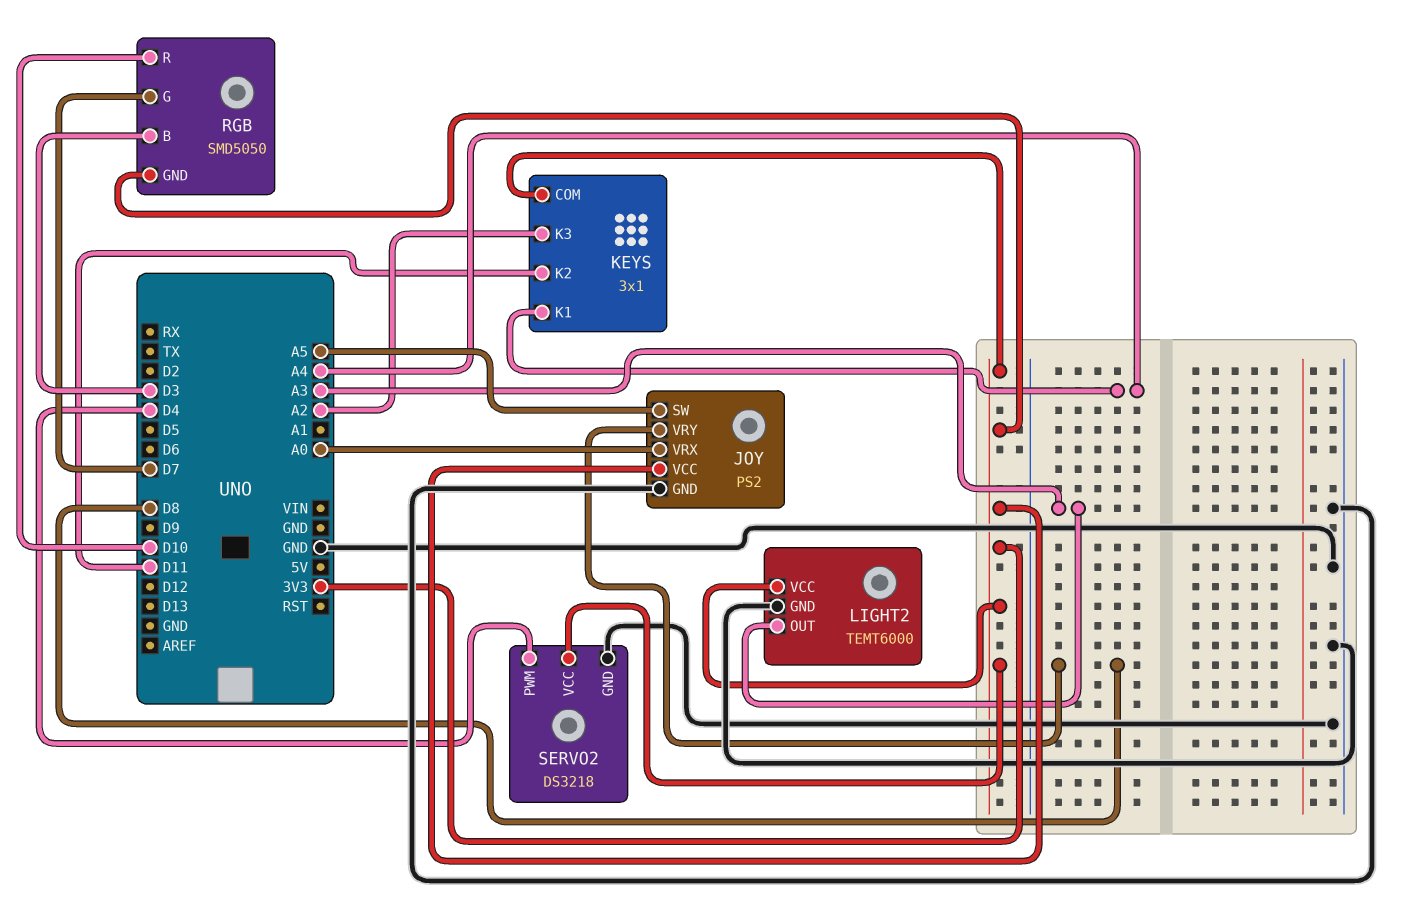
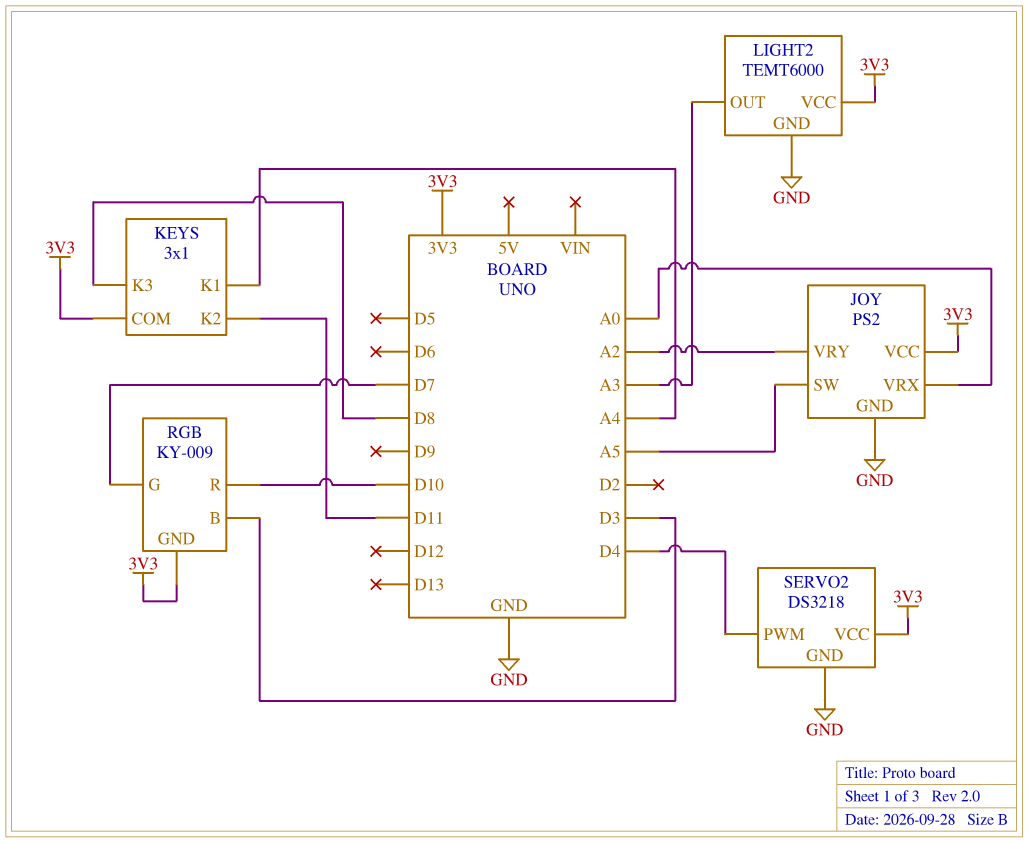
JOY pin VRY: D8 -> A2
KEYS pin K3: A2 -> D8
RGB: SMD5050 -> KY-009

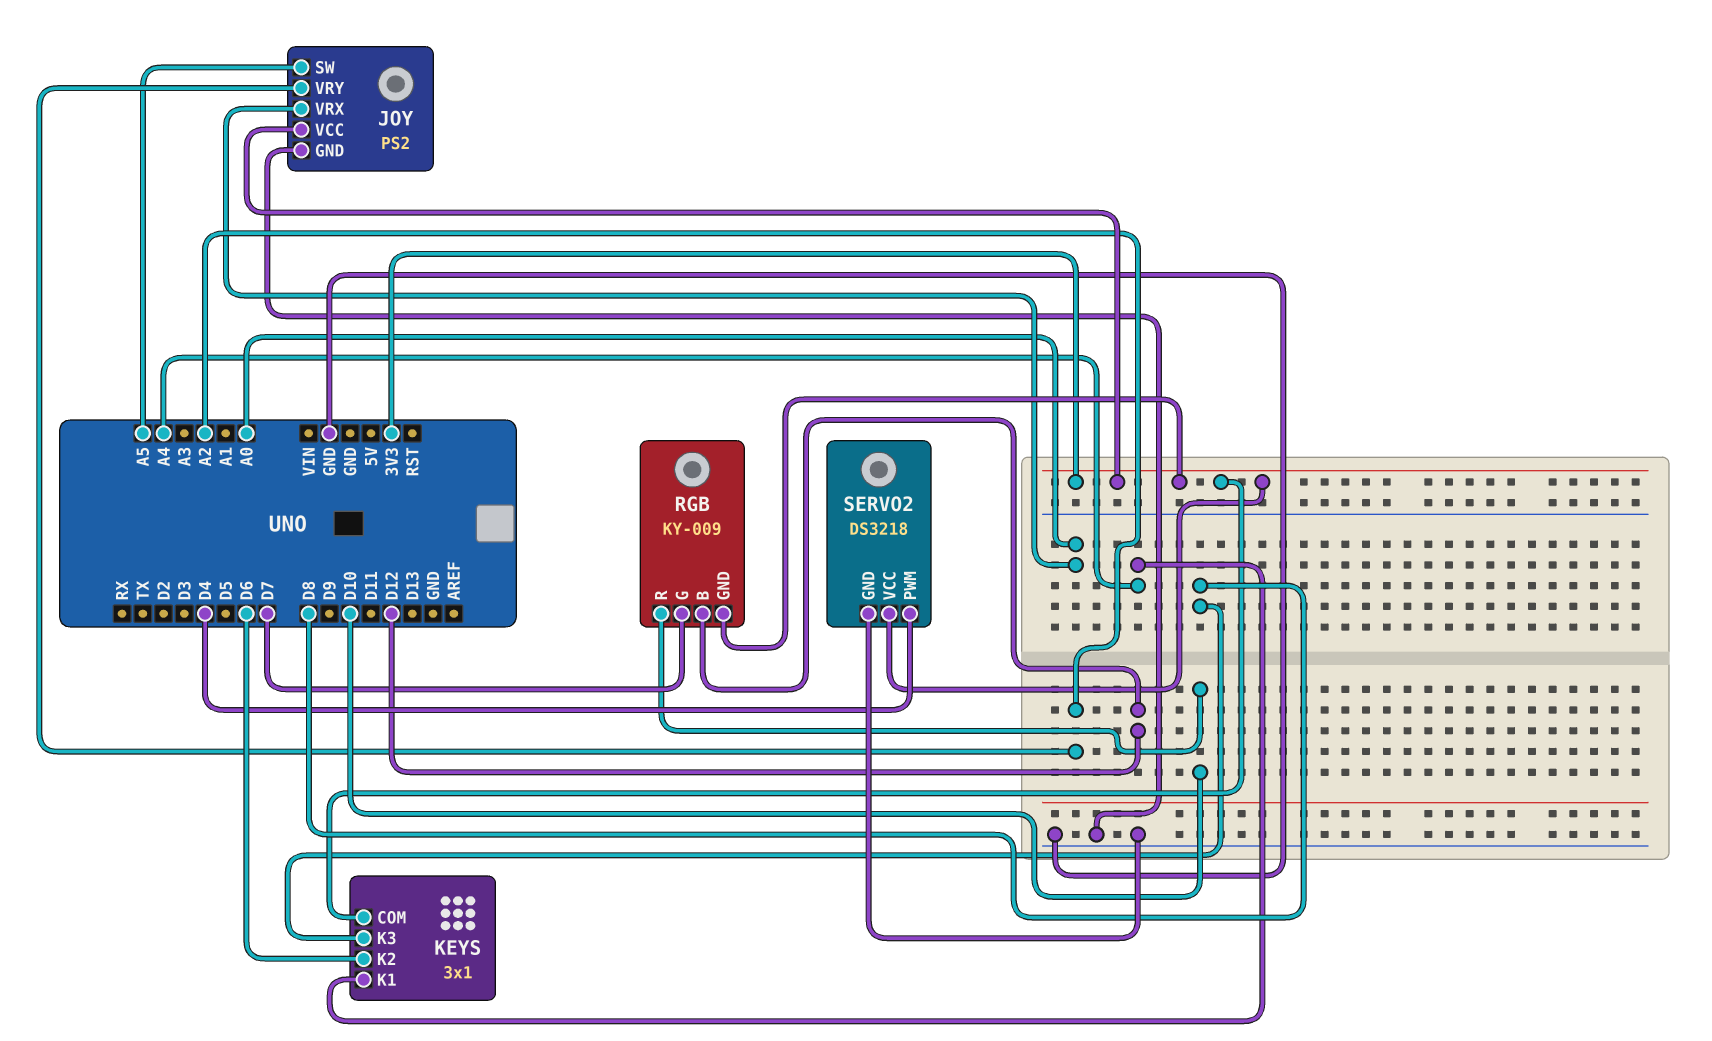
KEYS pin K2: D11 -> D6
LIGHT2: TEMT6000 -> none
LIGHT2 pin GND: GND -> none
LIGHT2 pin OUT: A3 -> none
LIGHT2 pin VCC: 3V3 -> none
RGB pin B: D3 -> D12

